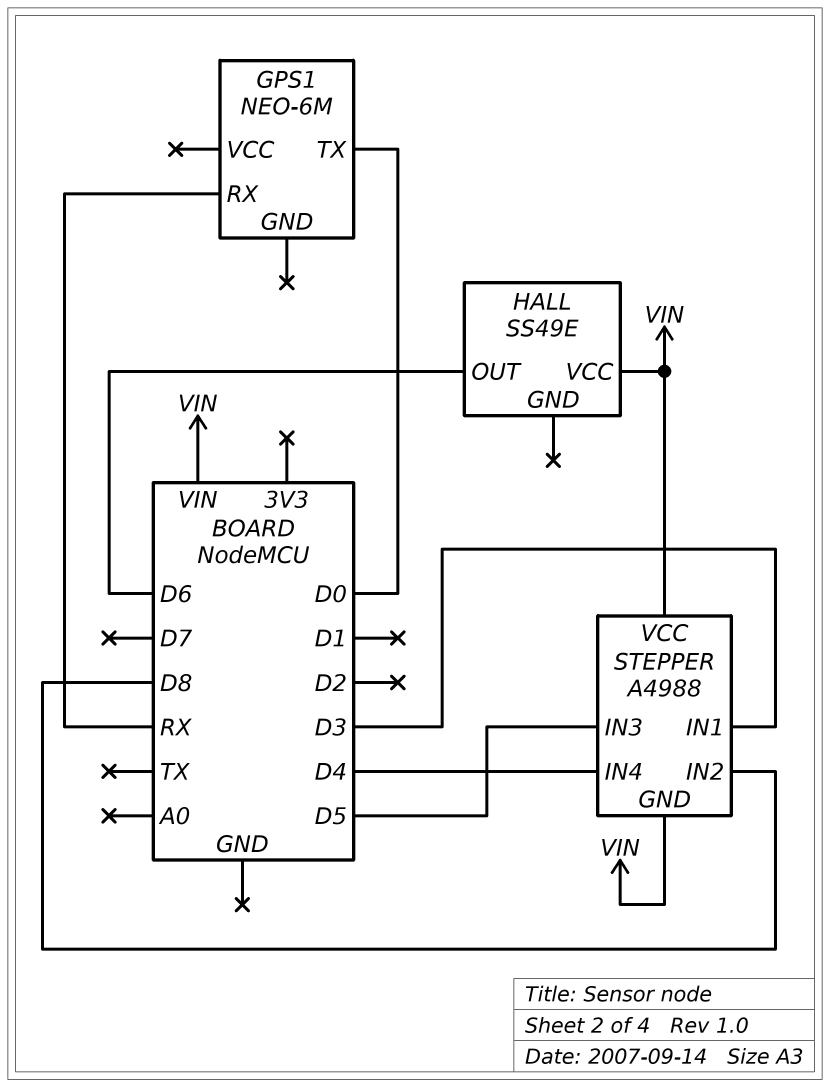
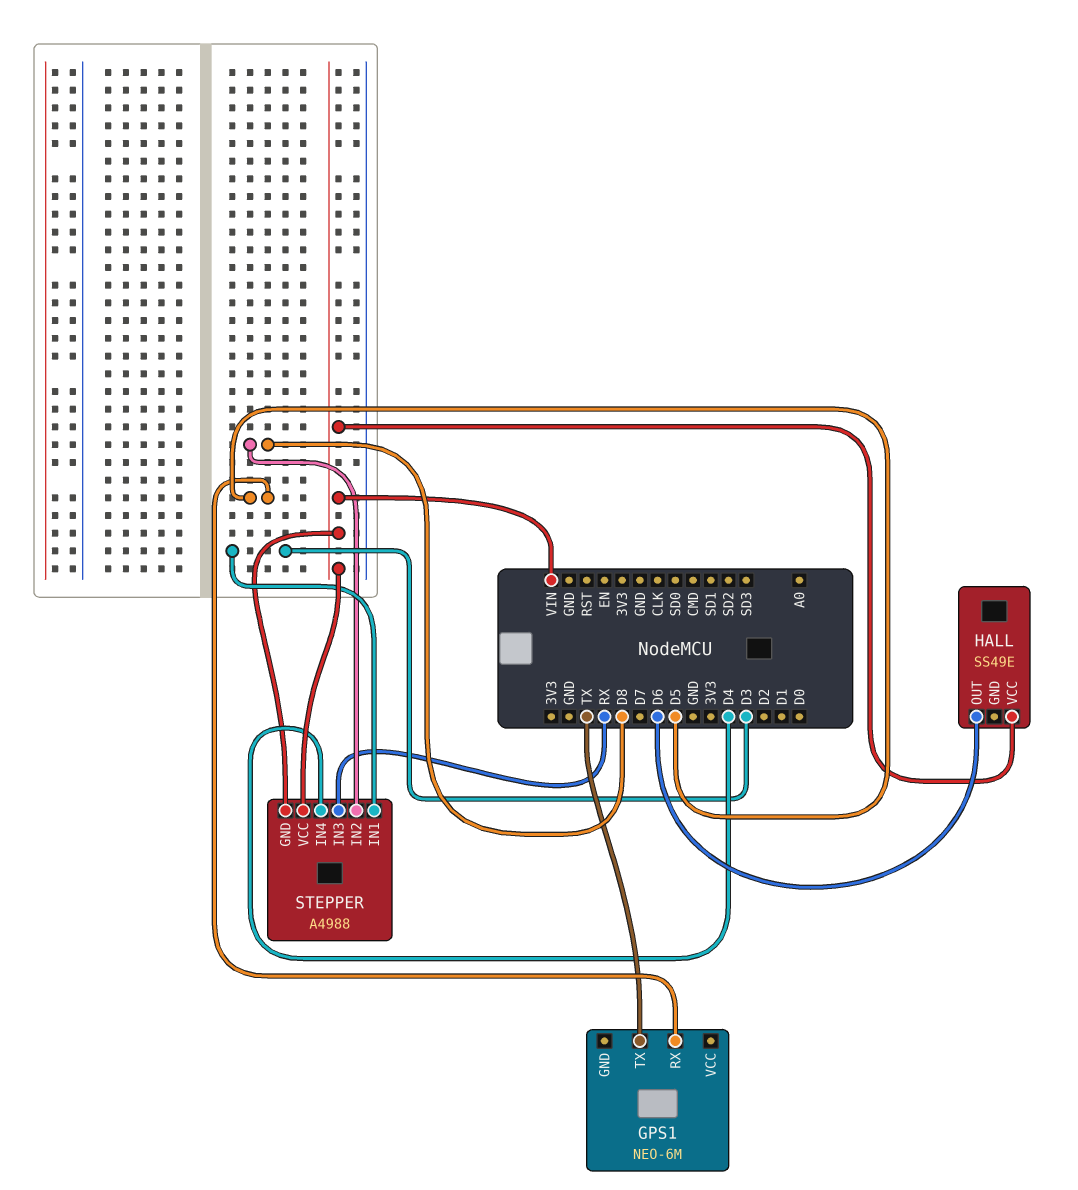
GPS1 pin RX: RX -> D5
GPS1 pin TX: D0 -> TX
STEPPER pin IN3: D5 -> RX

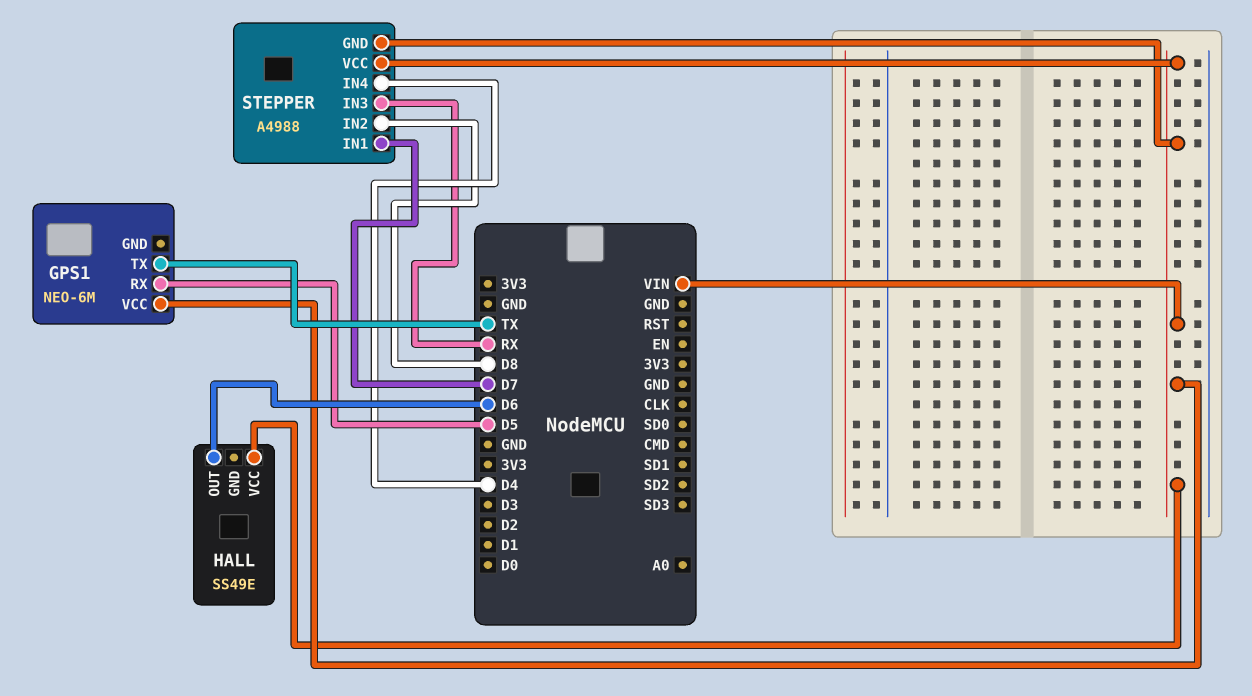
GPS1 pin VCC: none -> VIN
STEPPER pin IN1: D3 -> D7

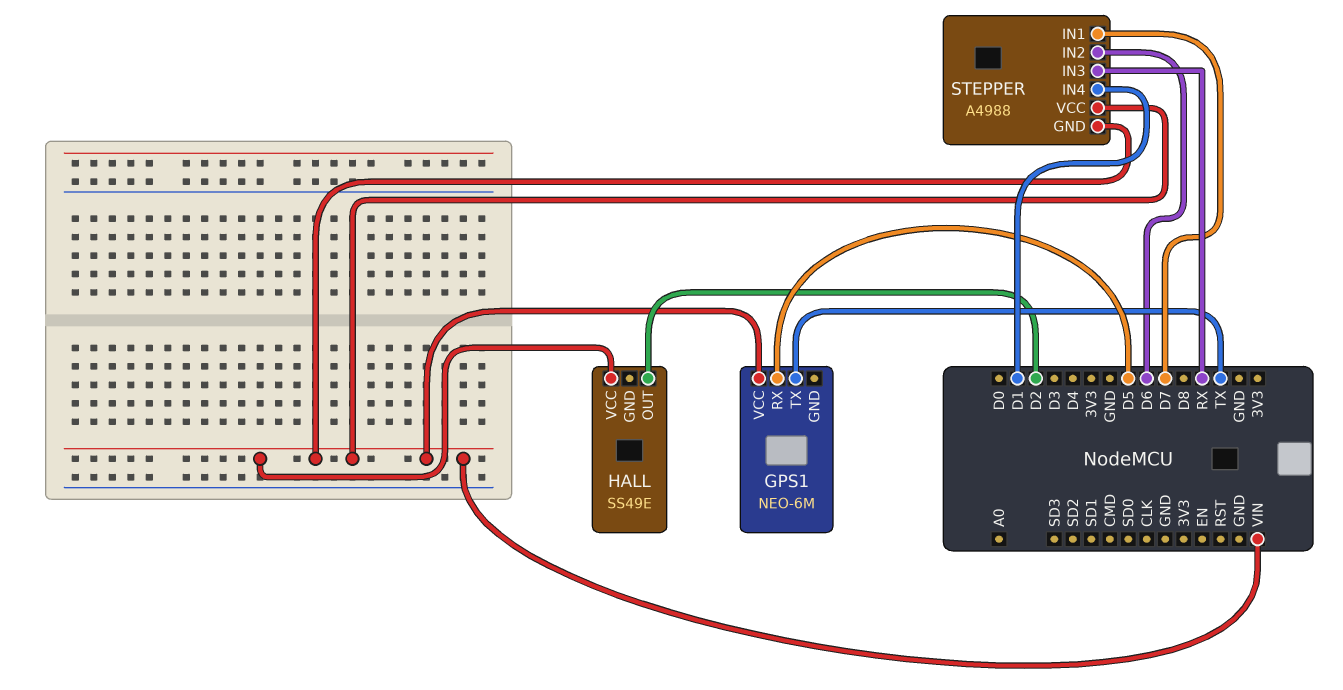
HALL pin OUT: D6 -> D2
STEPPER pin IN2: D8 -> D6
STEPPER pin IN4: D4 -> D1

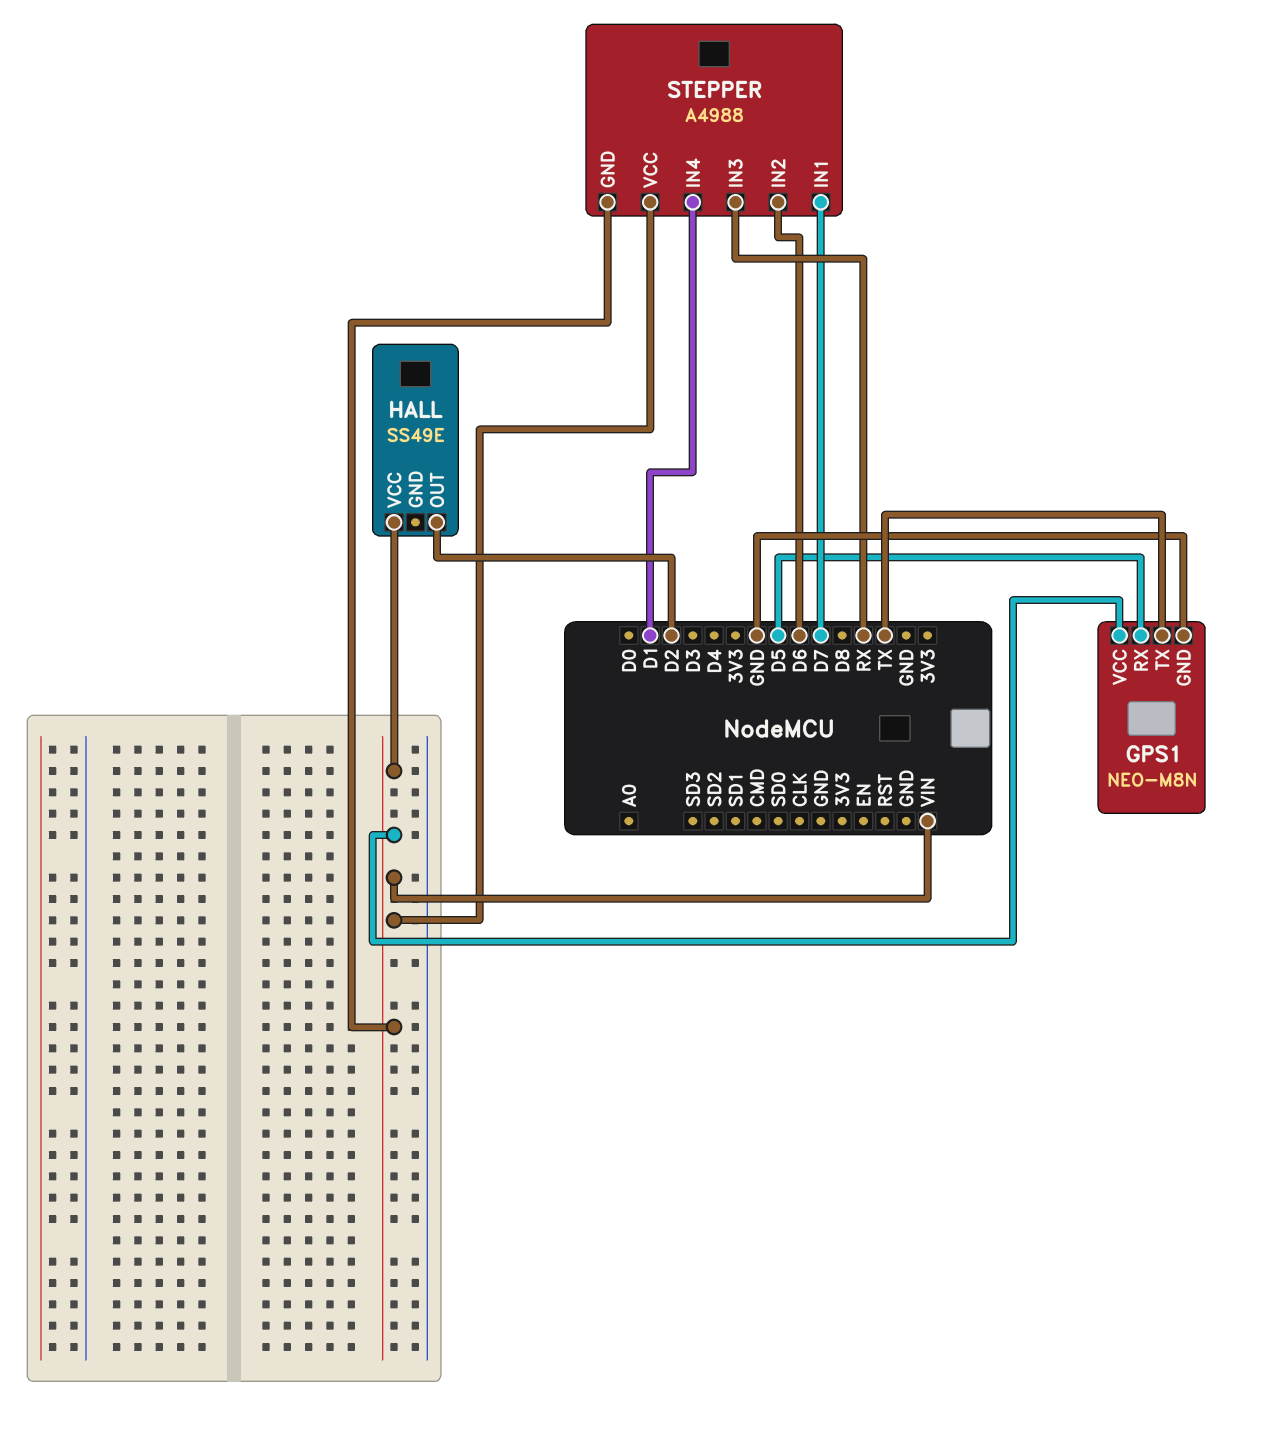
GPS1: NEO-6M -> NEO-M8N
GPS1 pin GND: none -> GND

